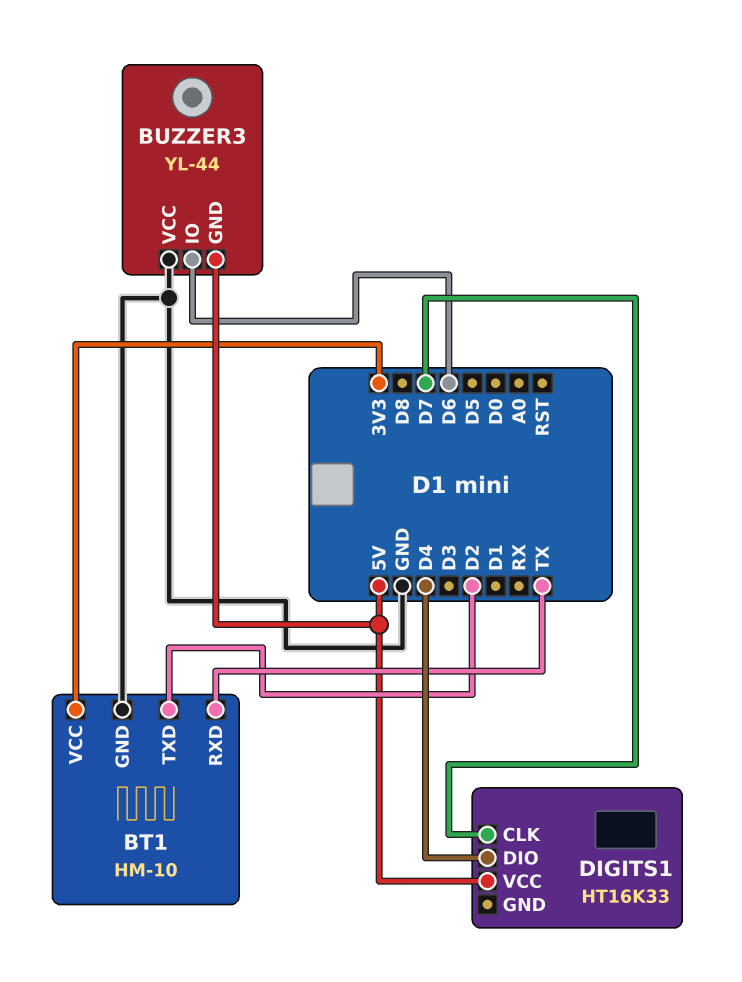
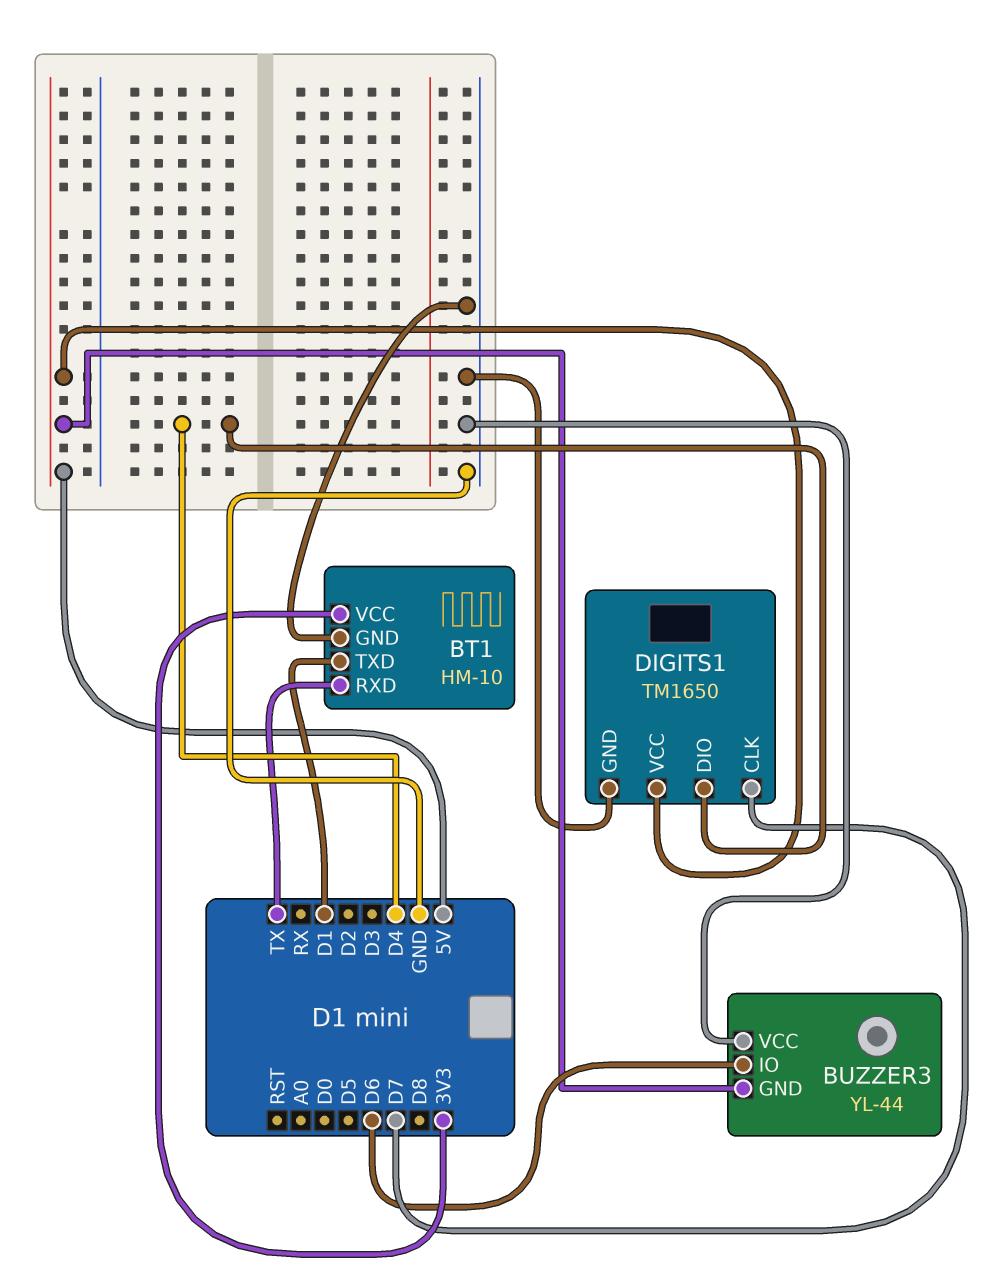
BT1 pin TXD: D2 -> D1
DIGITS1: HT16K33 -> TM1650
DIGITS1 pin GND: none -> GND

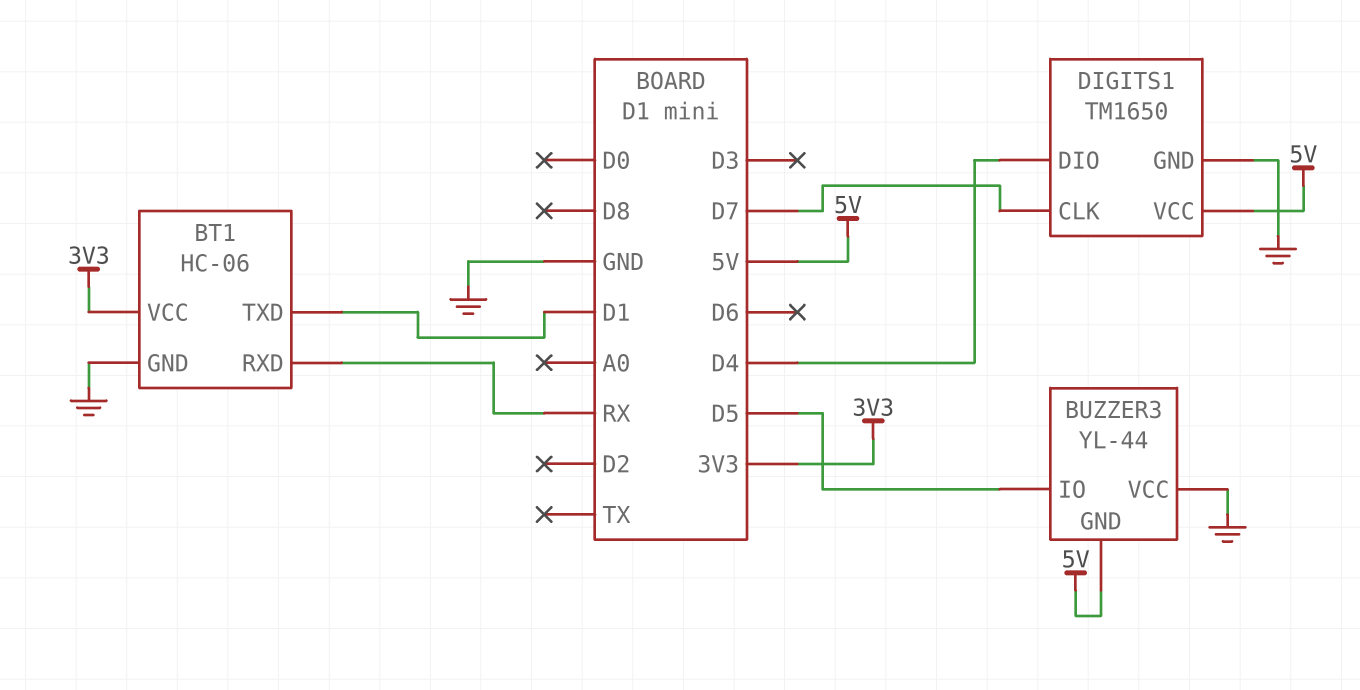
BT1: HM-10 -> HC-06
BT1 pin RXD: TX -> RX
BUZZER3 pin IO: D6 -> D5

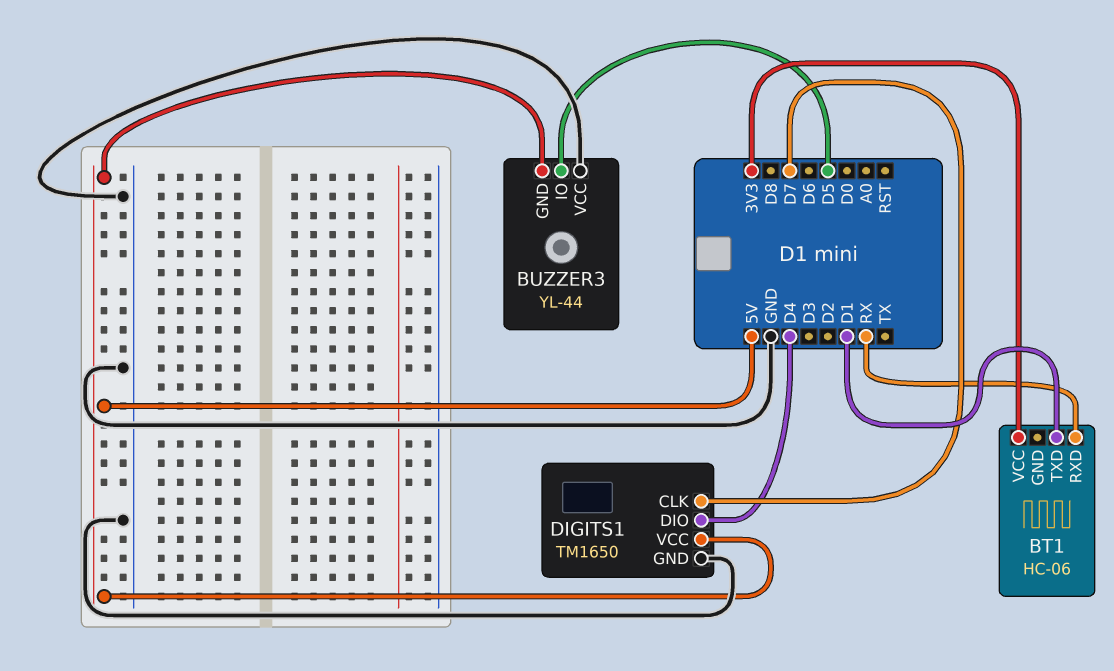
BT1 pin GND: GND -> none

